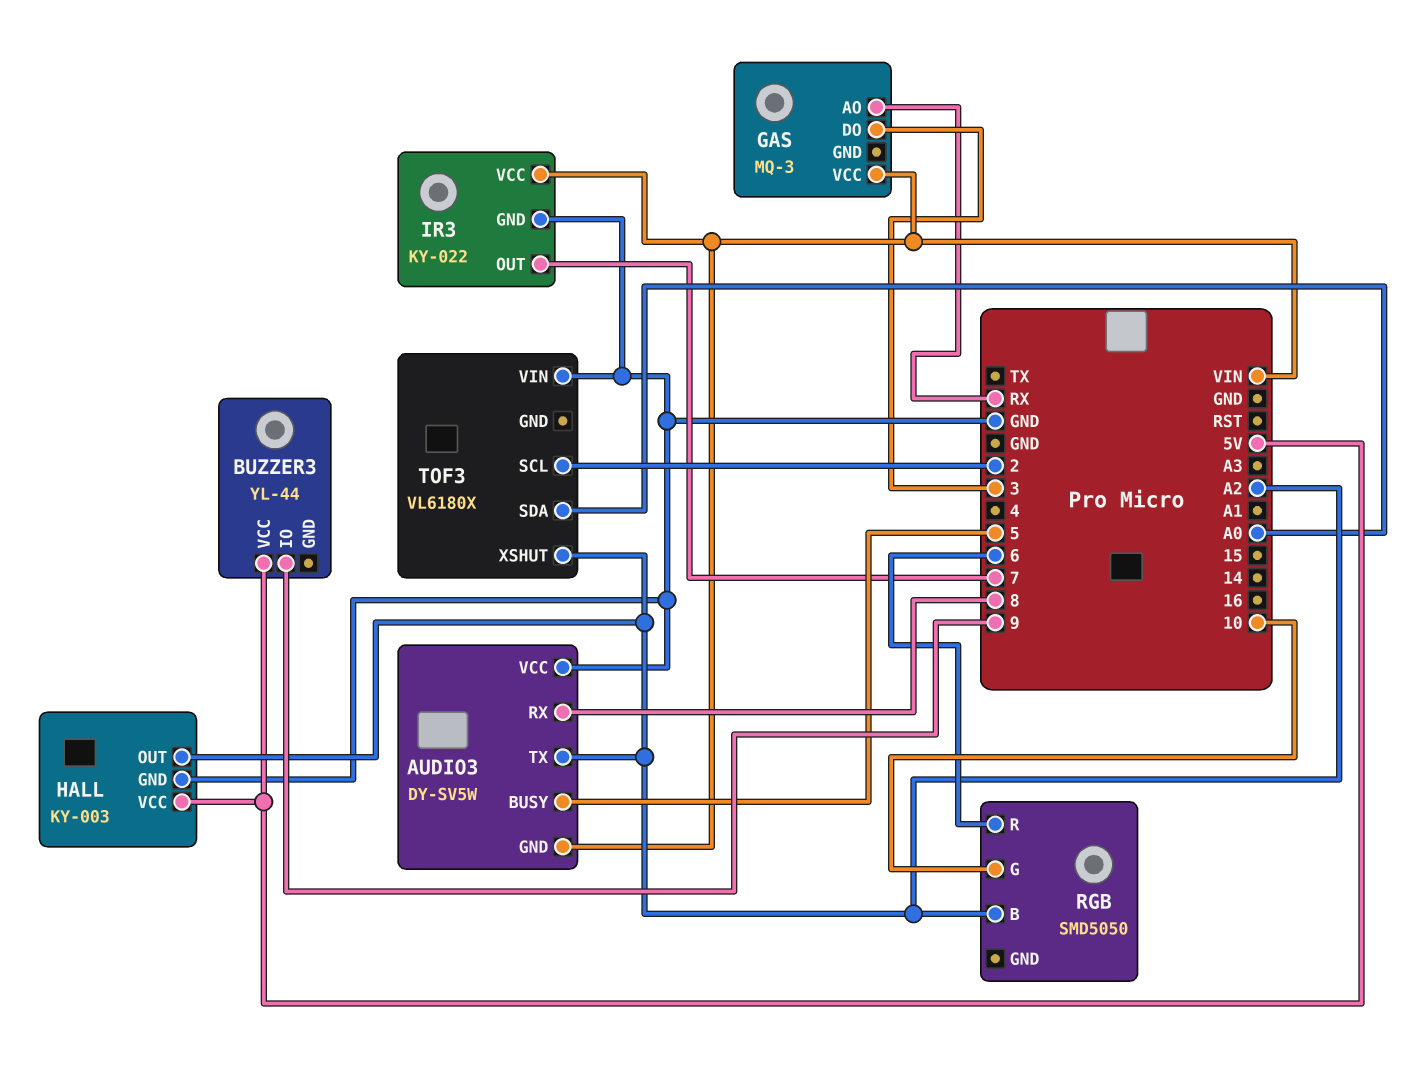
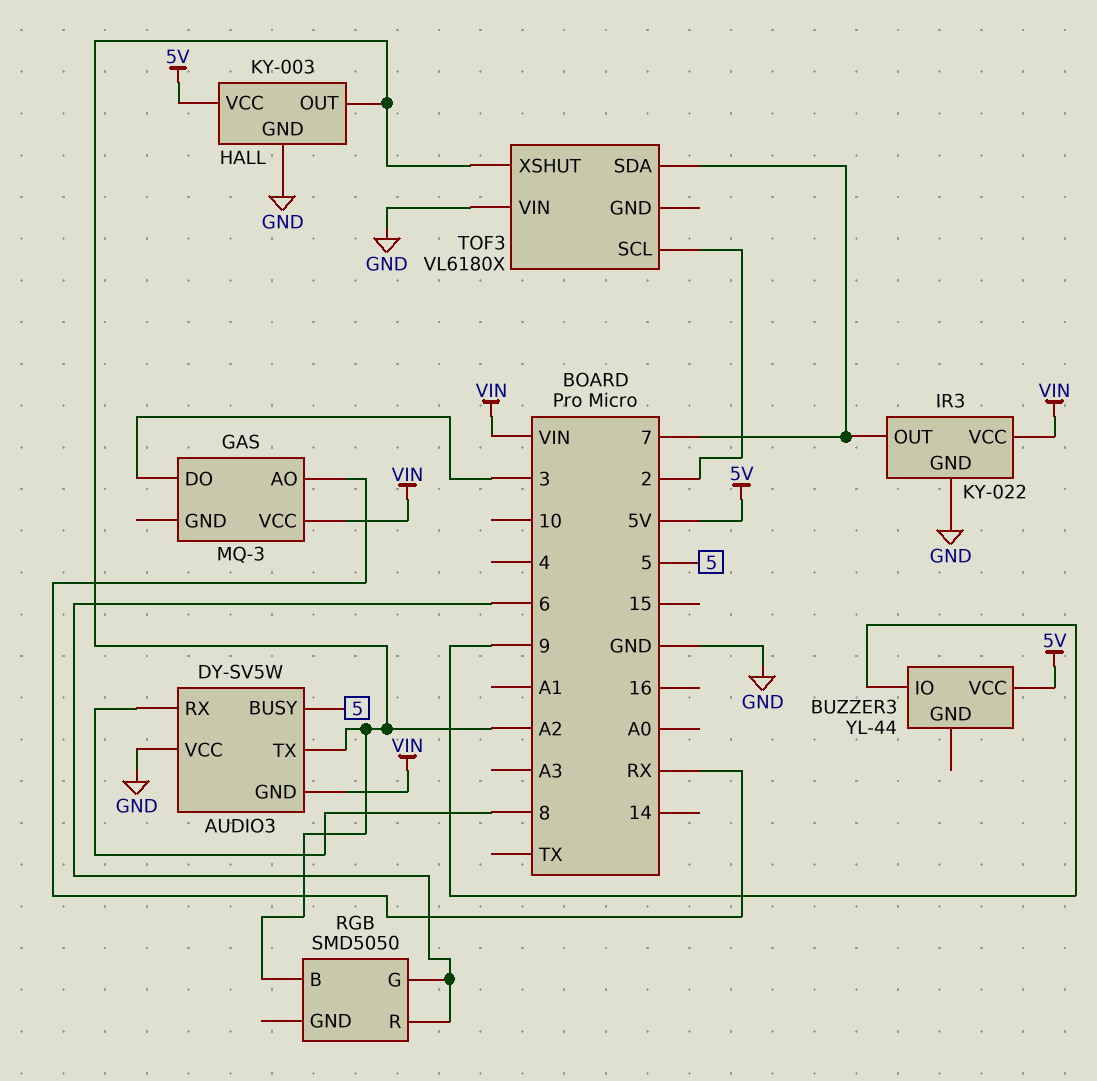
RGB pin G: 10 -> 6
TOF3 pin SDA: A0 -> 7

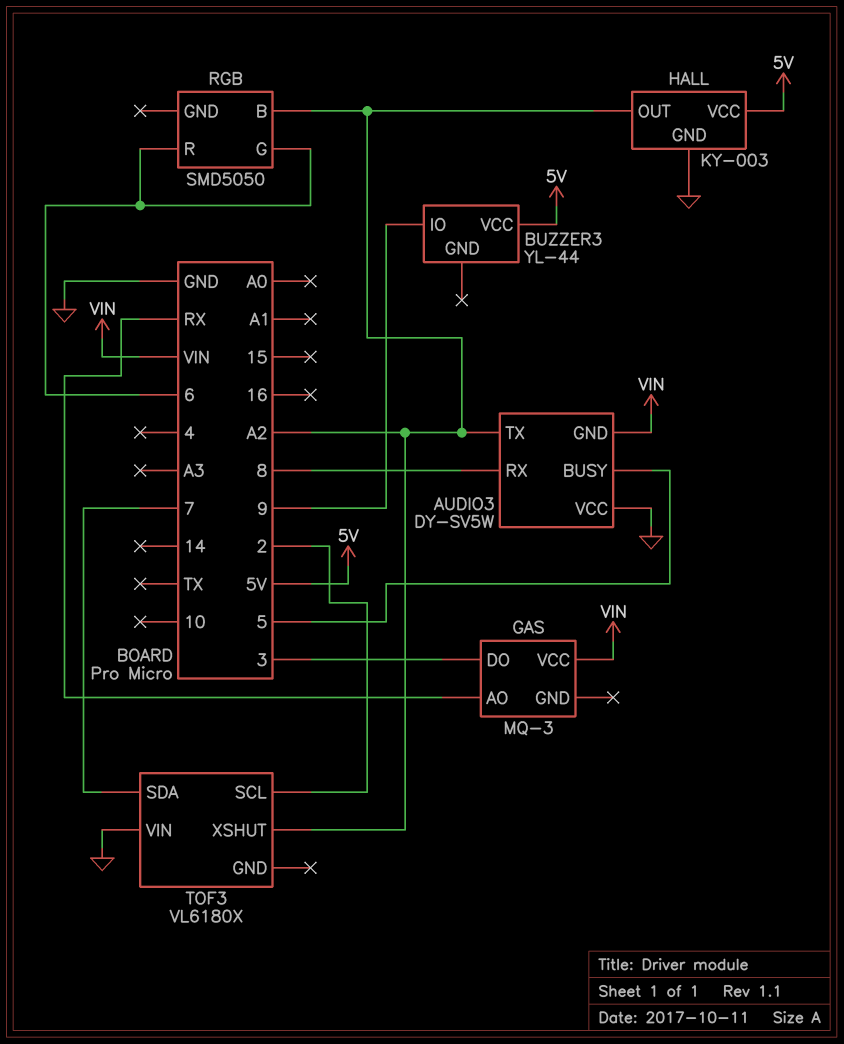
IR3: KY-022 -> none
IR3 pin GND: GND -> none
IR3 pin OUT: 7 -> none
IR3 pin VCC: VIN -> none

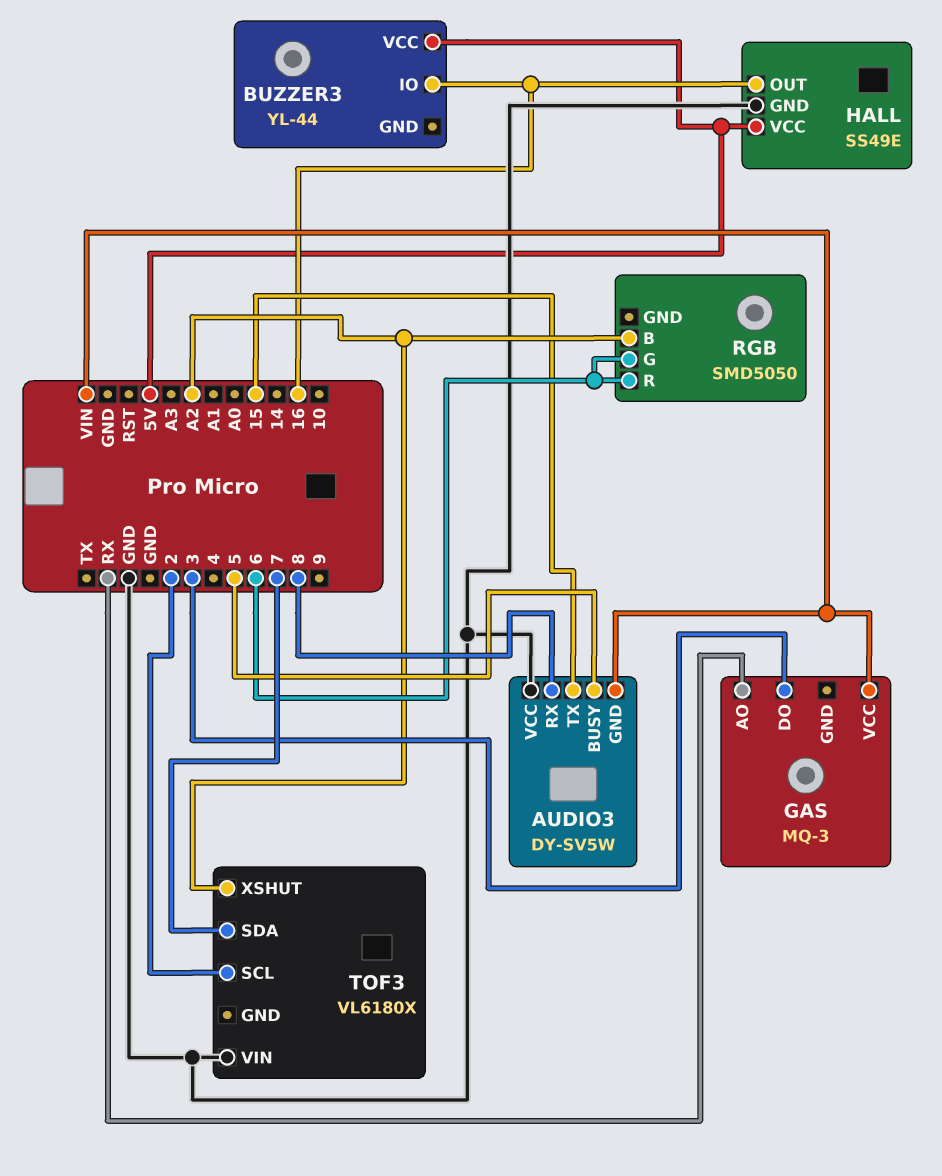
AUDIO3 pin TX: A2 -> 15
BUZZER3 pin IO: 9 -> 16
HALL: KY-003 -> SS49E
HALL pin OUT: A2 -> 16

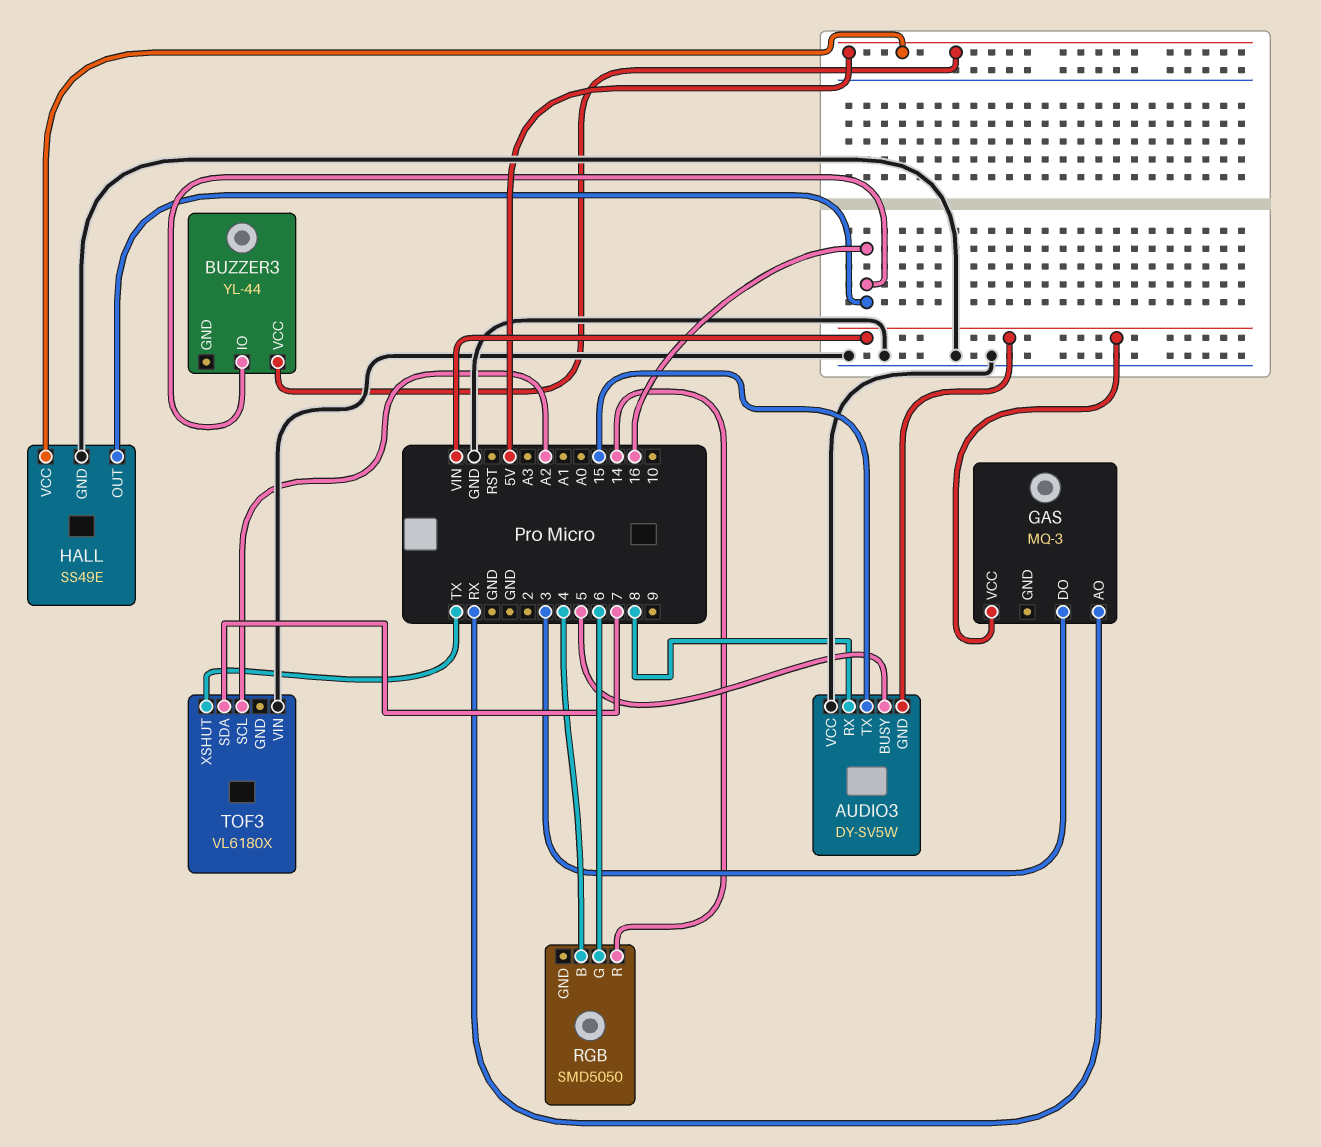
RGB pin B: A2 -> 4
RGB pin R: 6 -> 14
TOF3 pin SCL: 2 -> A2
TOF3 pin XSHUT: A2 -> TX

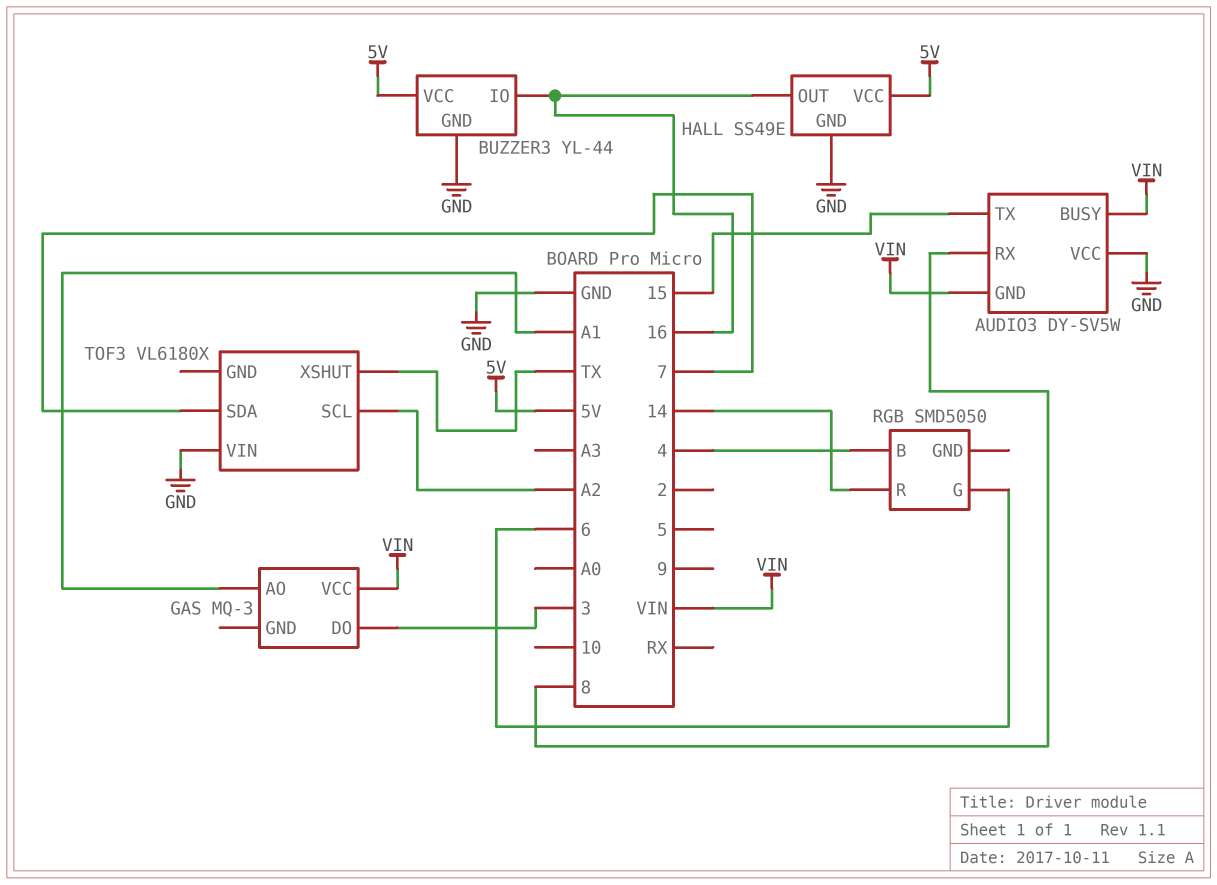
AUDIO3 pin BUSY: 5 -> VIN
BUZZER3 pin GND: none -> GND
GAS pin AO: RX -> A1

